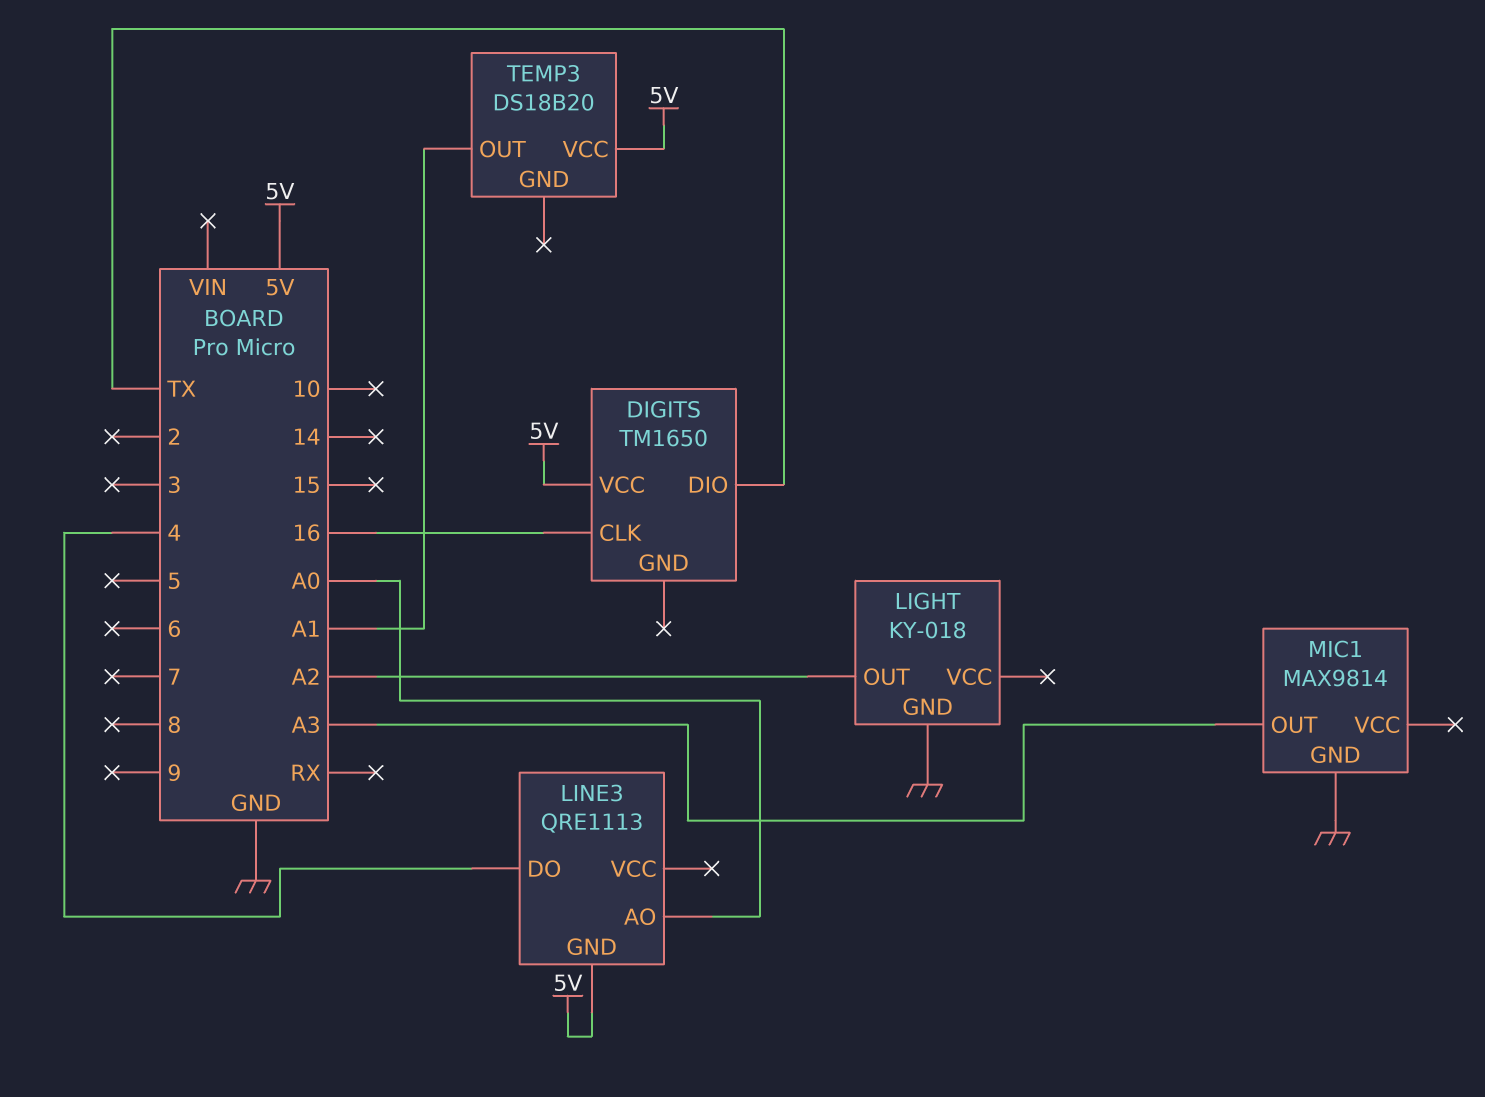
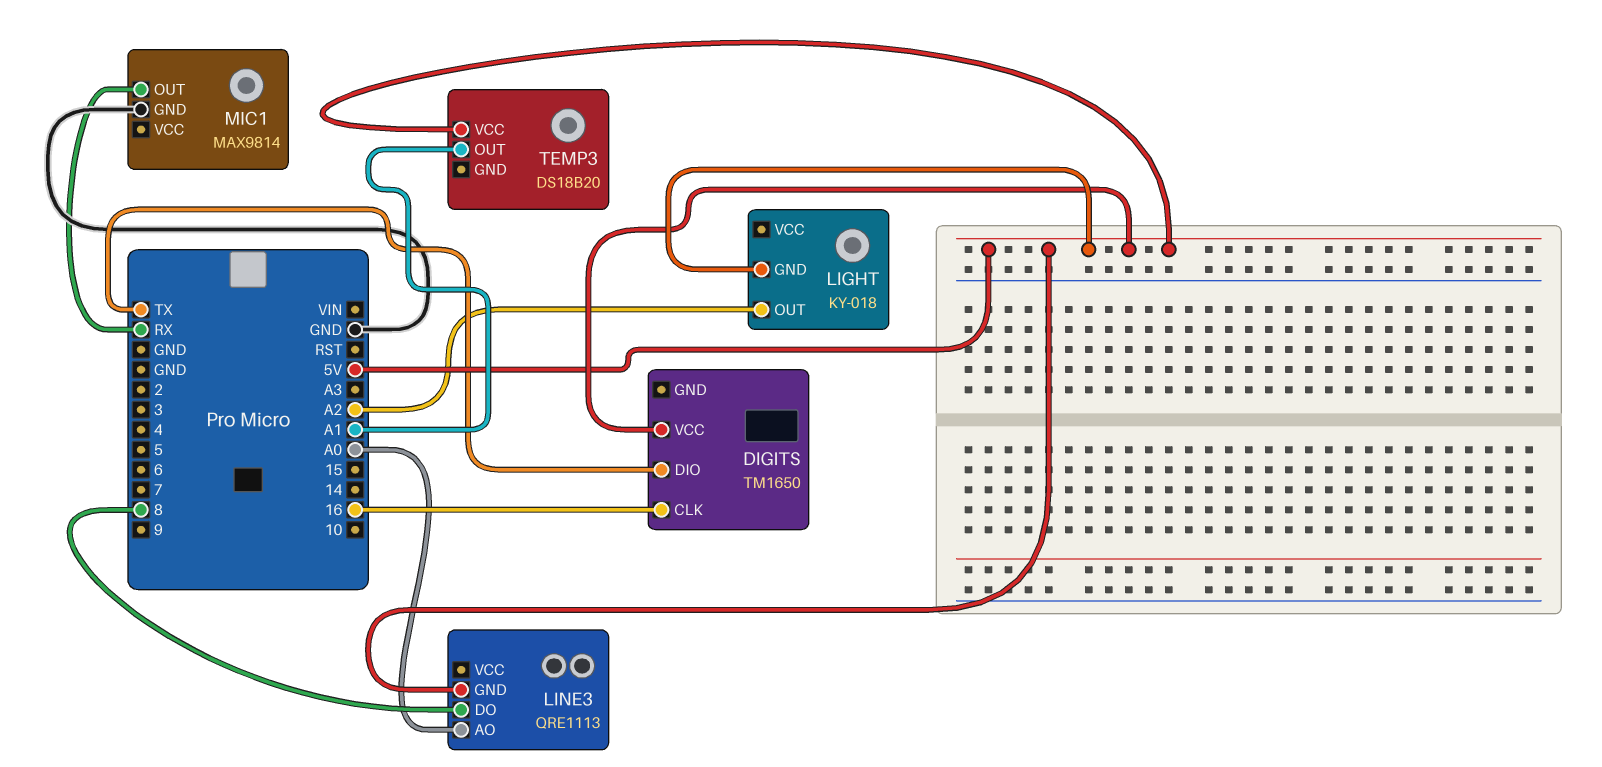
LIGHT pin GND: GND -> 5V
LINE3 pin DO: 4 -> 8
MIC1 pin OUT: A3 -> RX

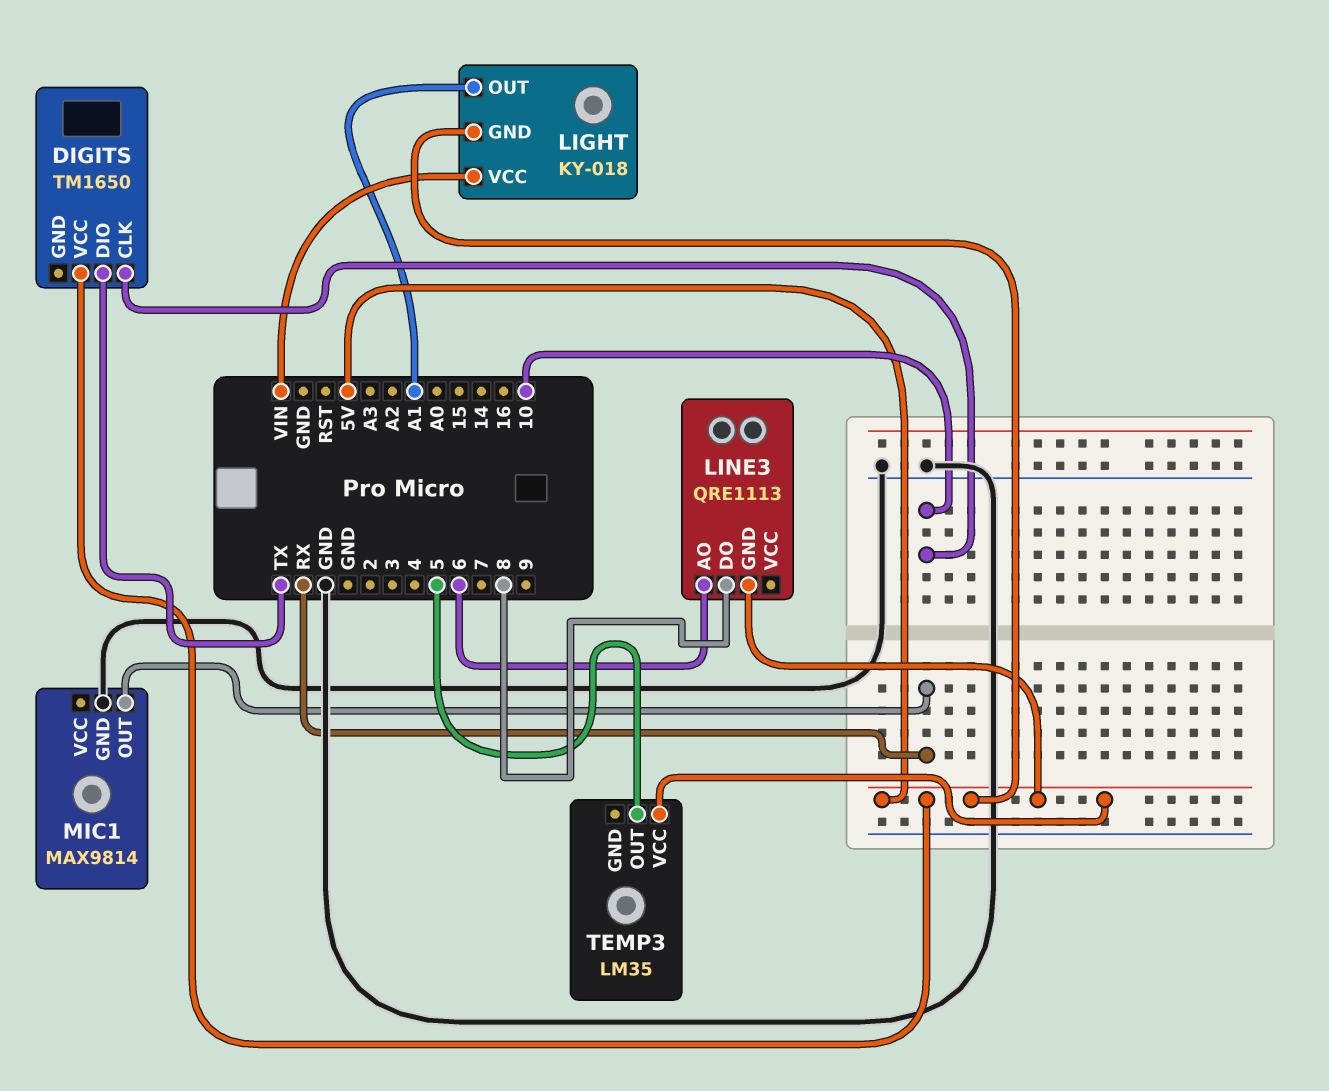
DIGITS pin CLK: 16 -> 10
LIGHT pin OUT: A2 -> A1
LIGHT pin VCC: none -> VIN
LINE3 pin AO: A0 -> 6
TEMP3: DS18B20 -> LM35
TEMP3 pin OUT: A1 -> 5

